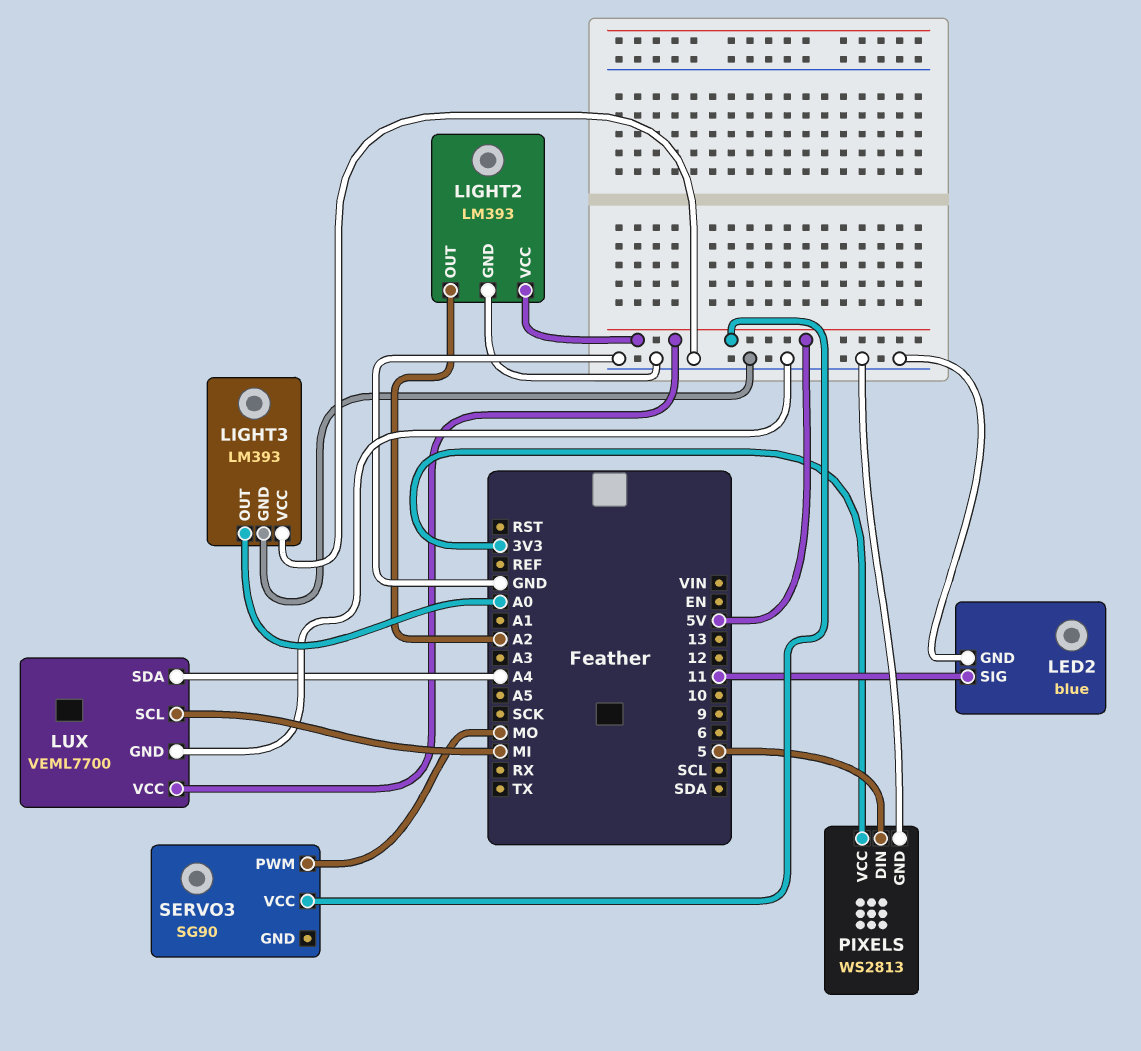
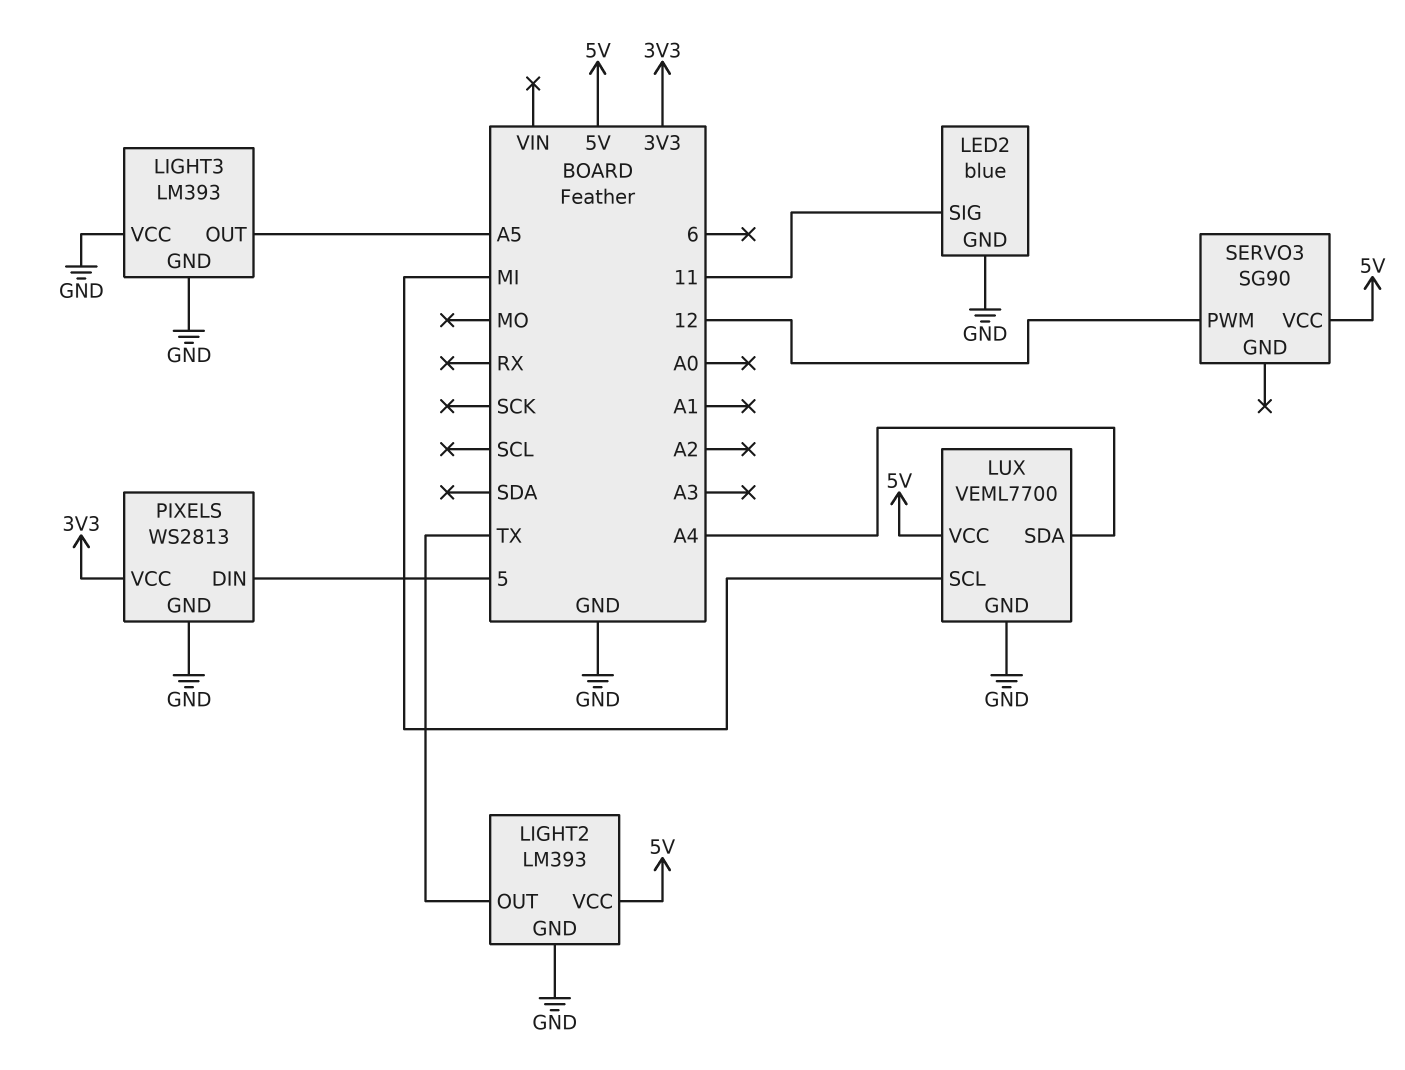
LIGHT2 pin OUT: A2 -> TX
LIGHT3 pin OUT: A0 -> A5
SERVO3 pin PWM: MO -> 12

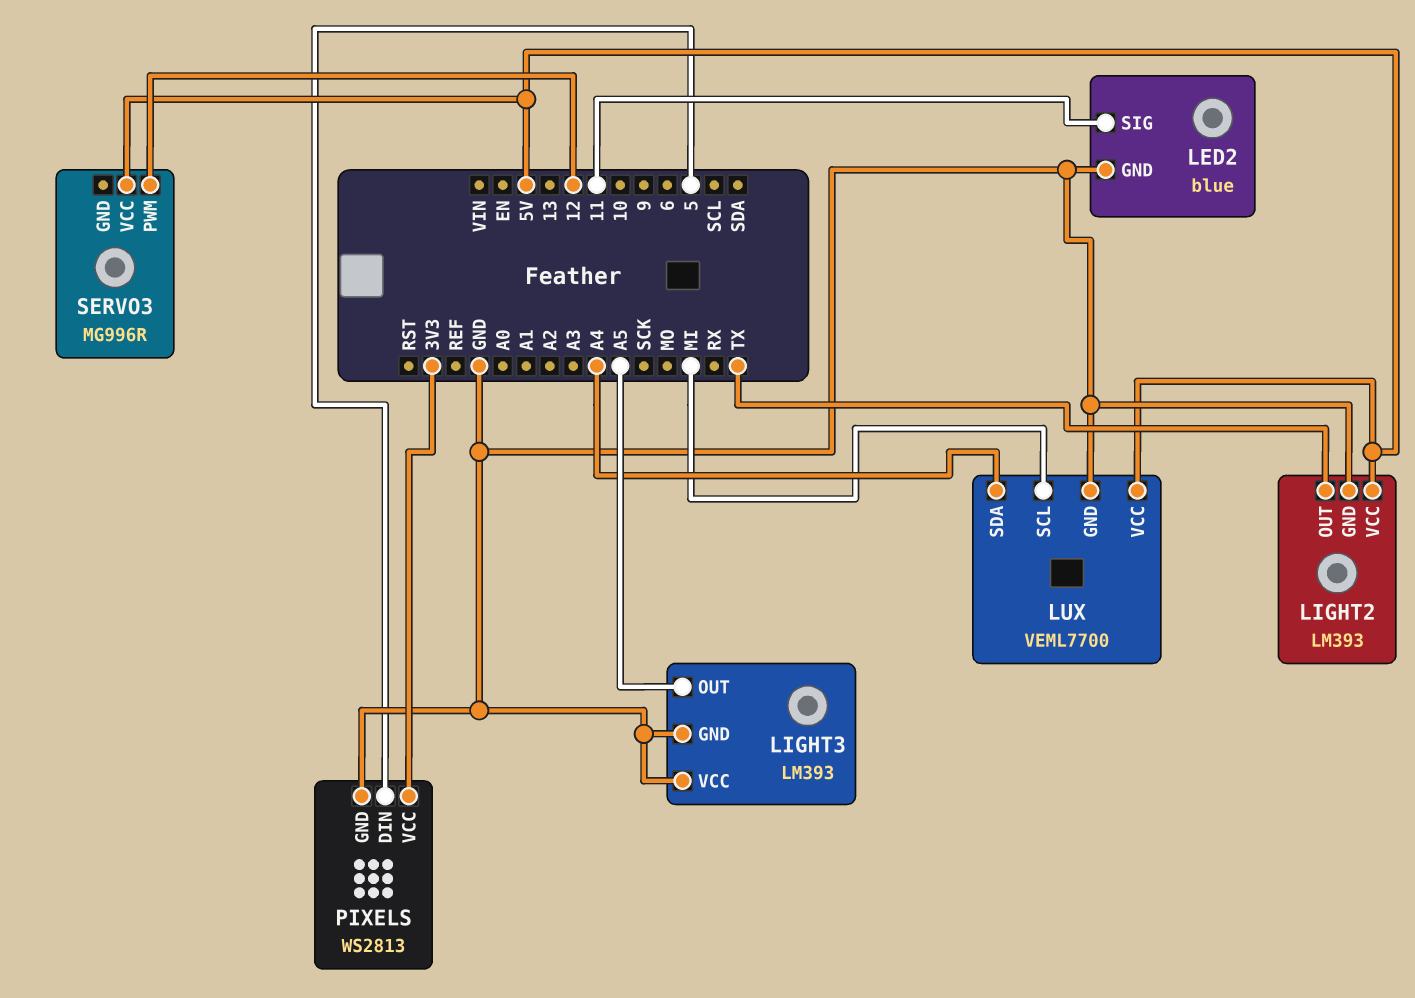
SERVO3: SG90 -> MG996R

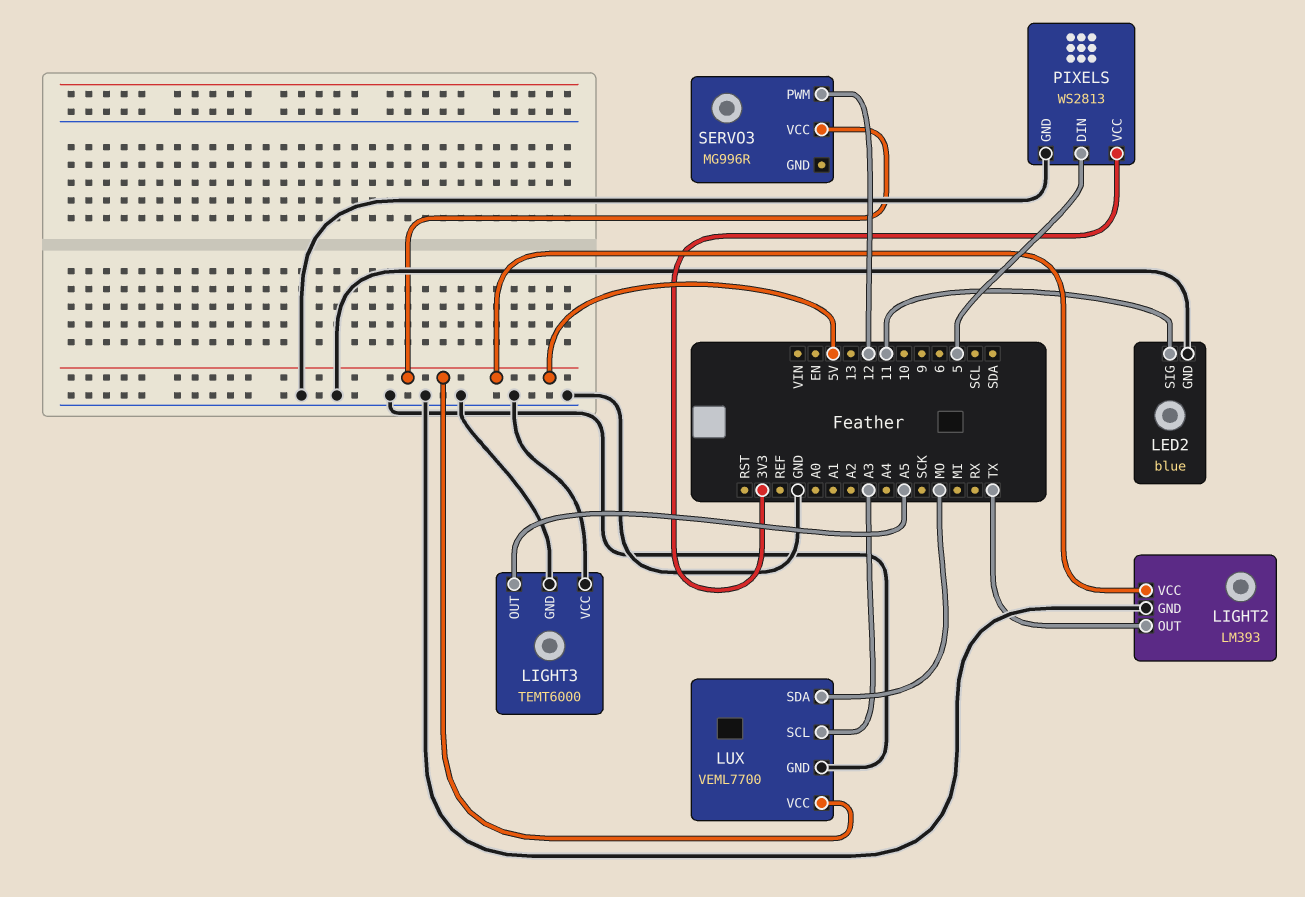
LIGHT3: LM393 -> TEMT6000
LUX pin SCL: MI -> A3
LUX pin SDA: A4 -> MO

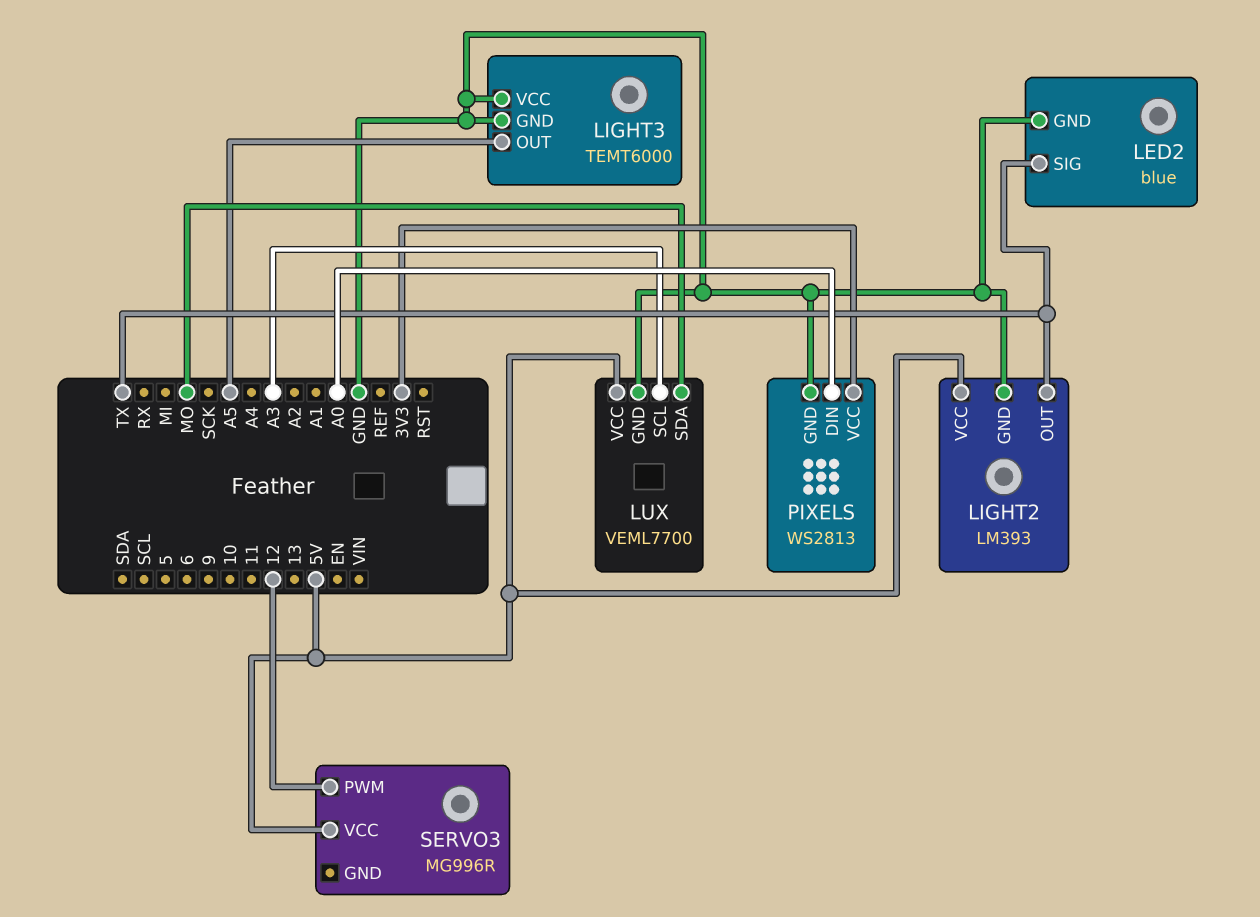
LED2 pin SIG: 11 -> TX
PIXELS pin DIN: 5 -> A0

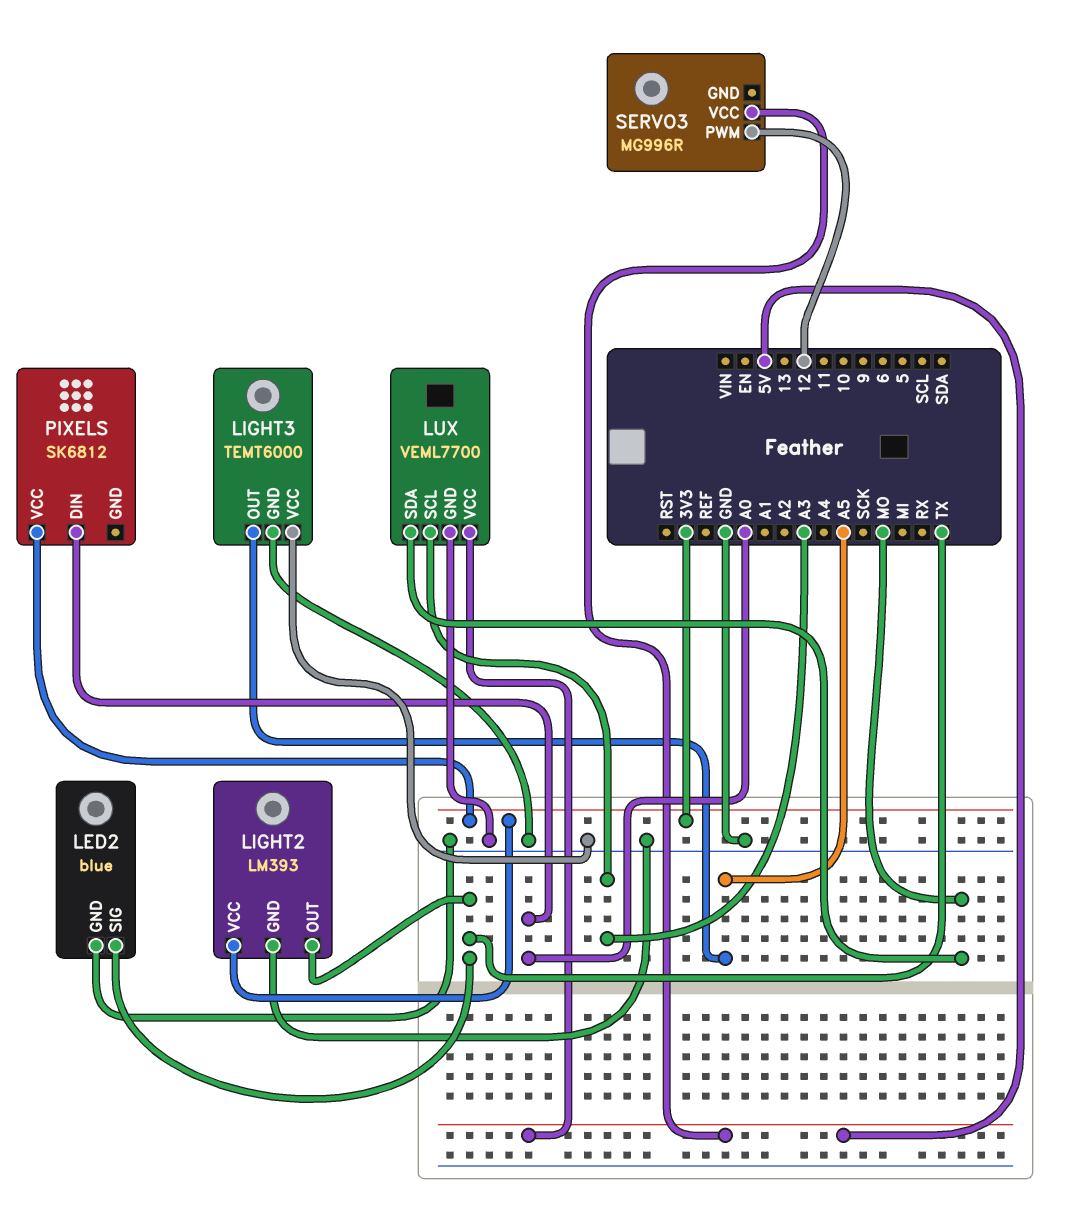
LIGHT2 pin VCC: 5V -> 3V3
PIXELS: WS2813 -> SK6812
PIXELS pin GND: GND -> none

